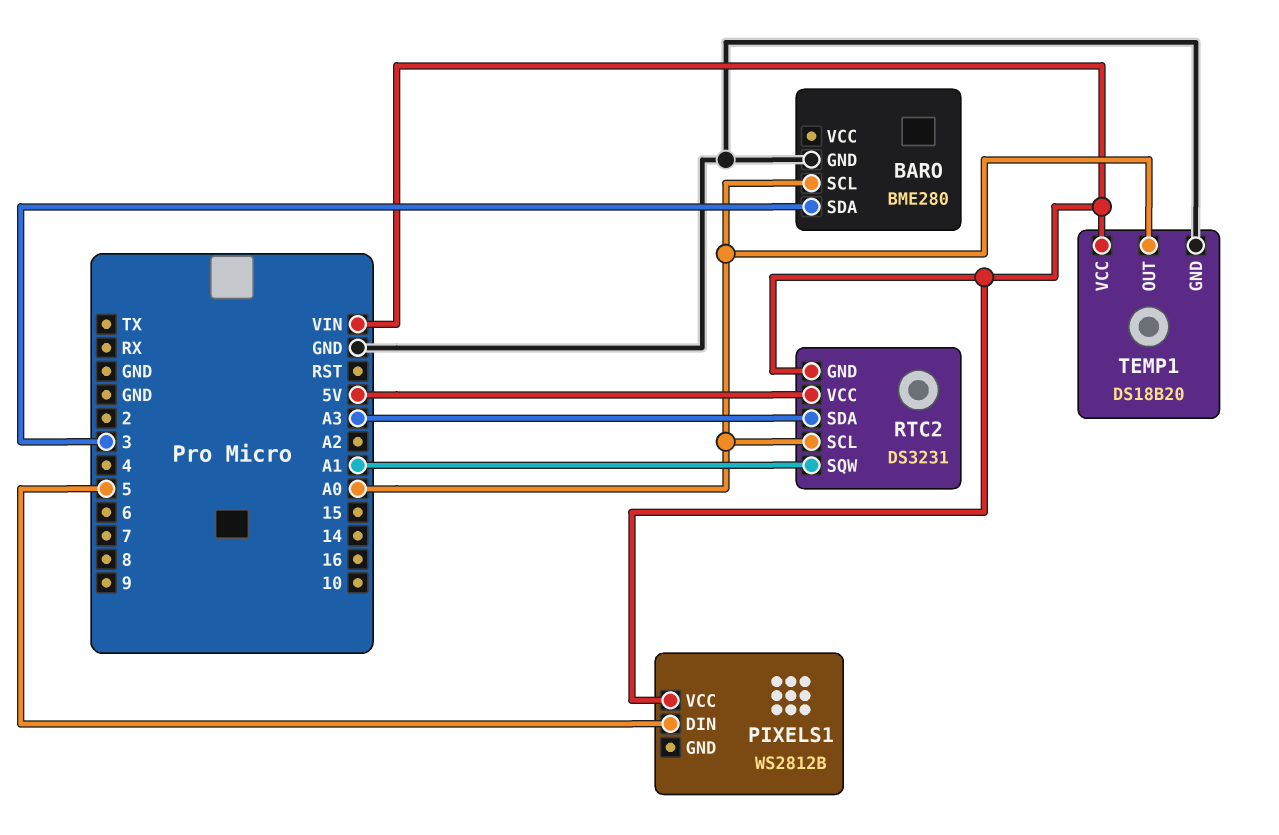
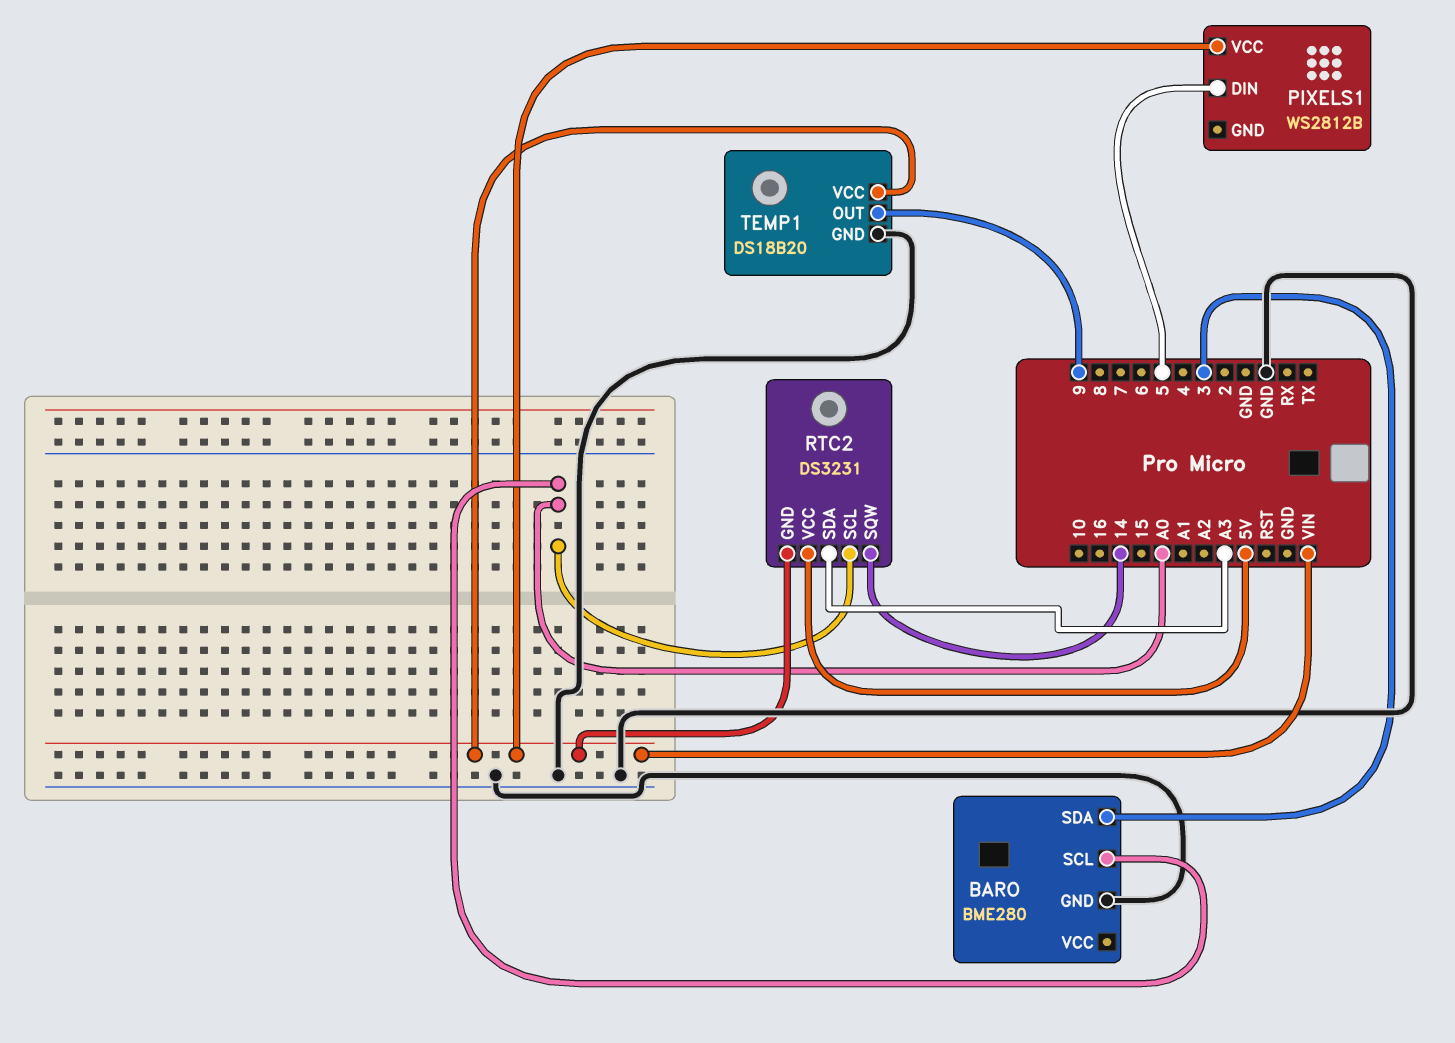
RTC2 pin SQW: A1 -> 14
TEMP1 pin OUT: A0 -> 9

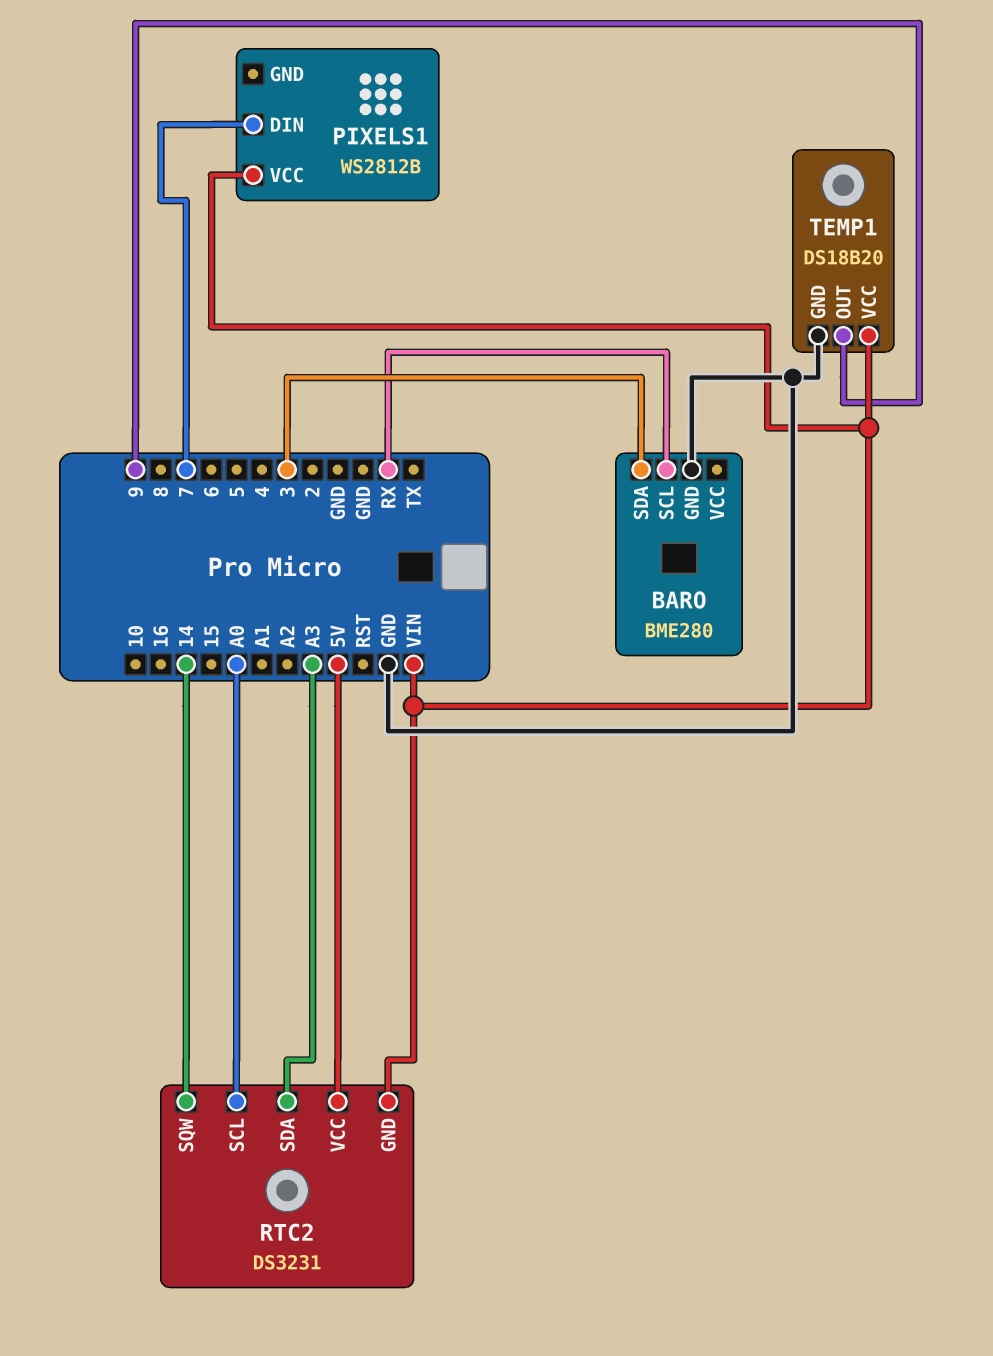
BARO pin SCL: A0 -> RX
PIXELS1 pin DIN: 5 -> 7

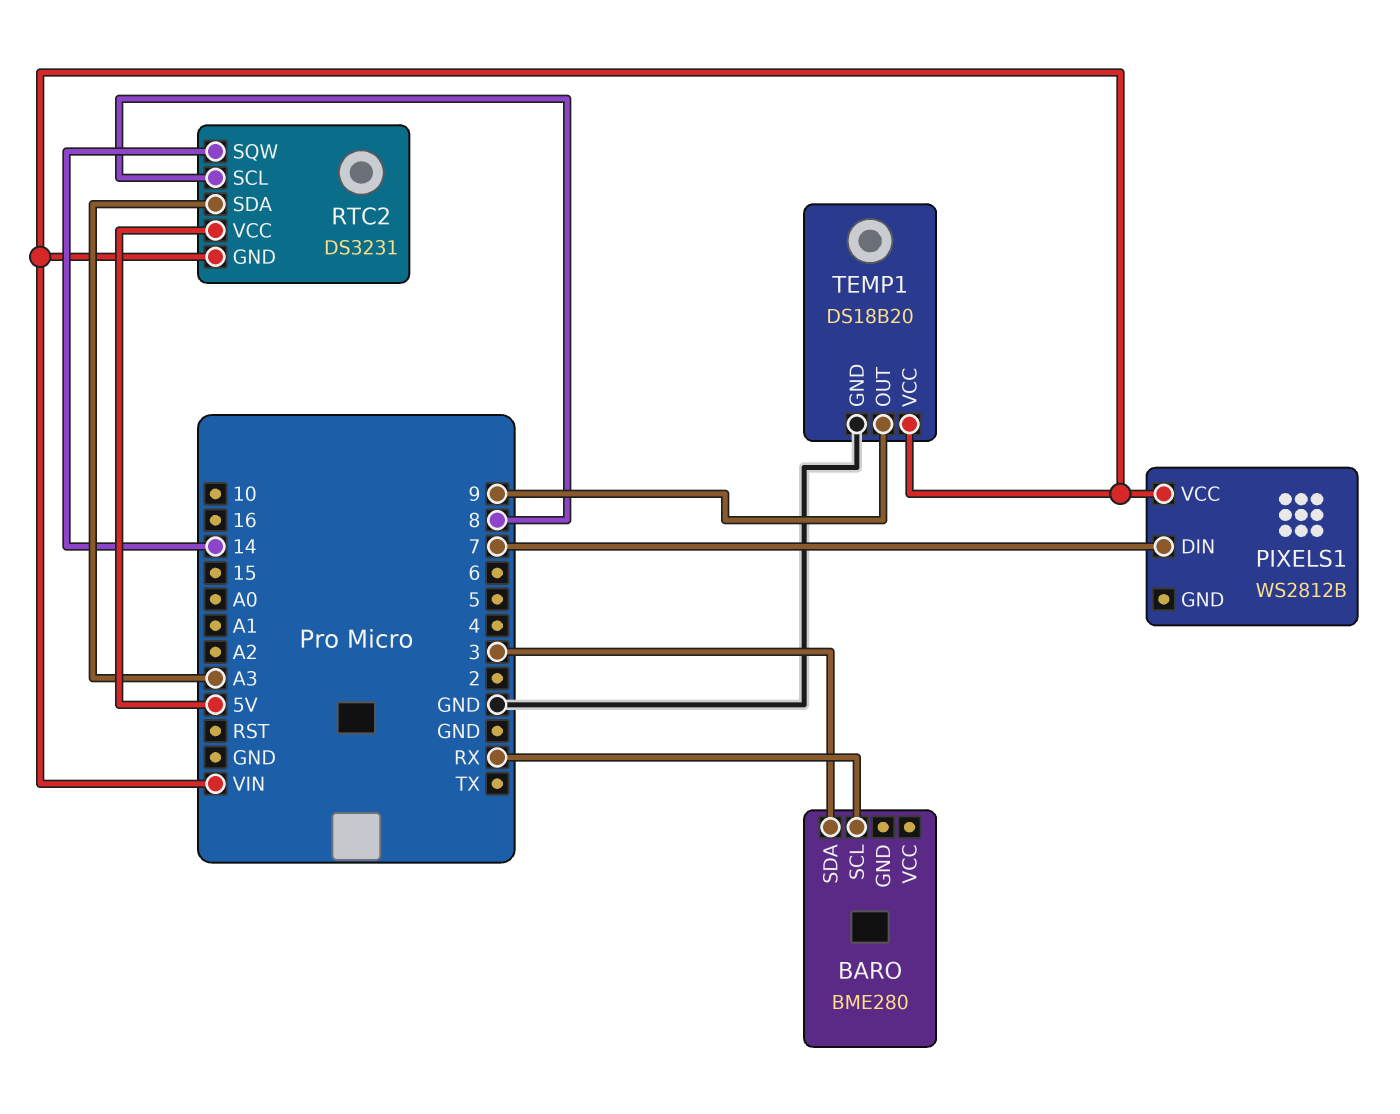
BARO pin GND: GND -> none
RTC2 pin SCL: A0 -> 8

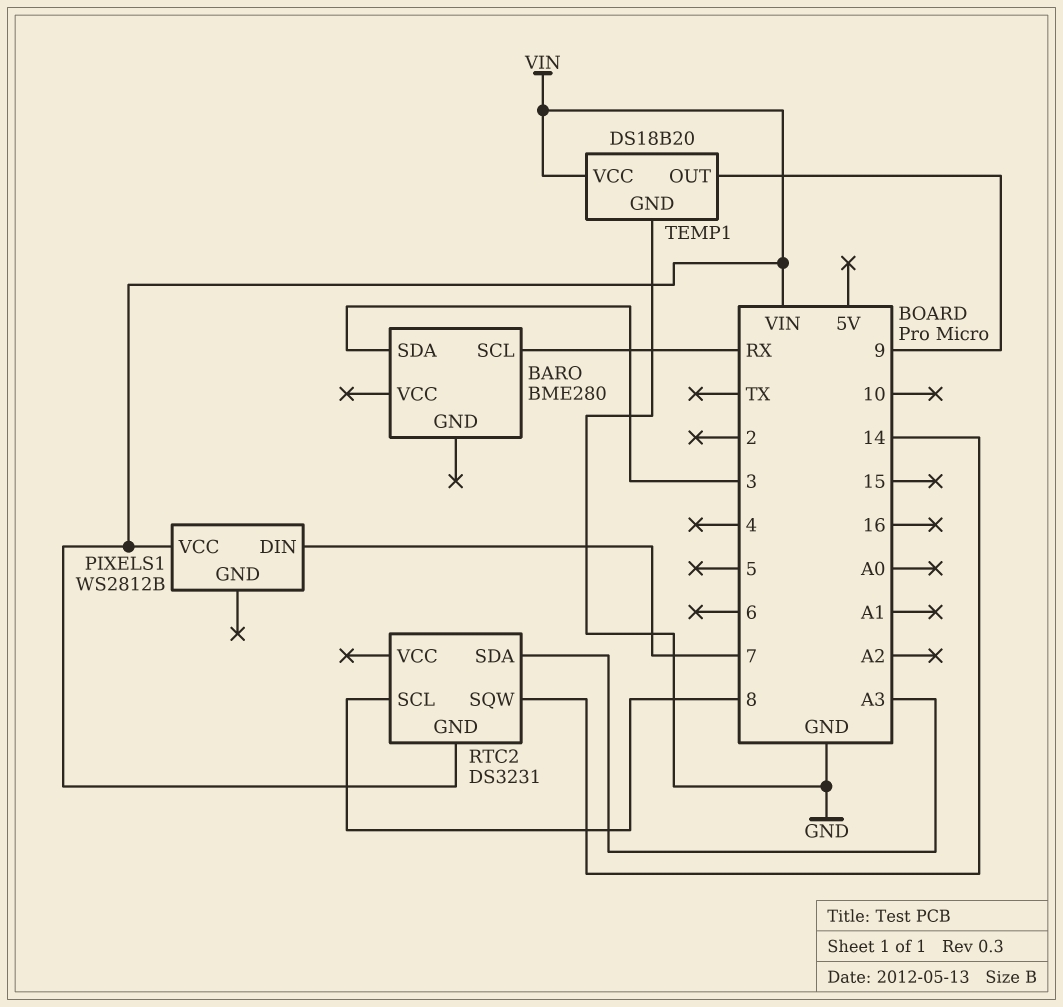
RTC2 pin VCC: 5V -> none

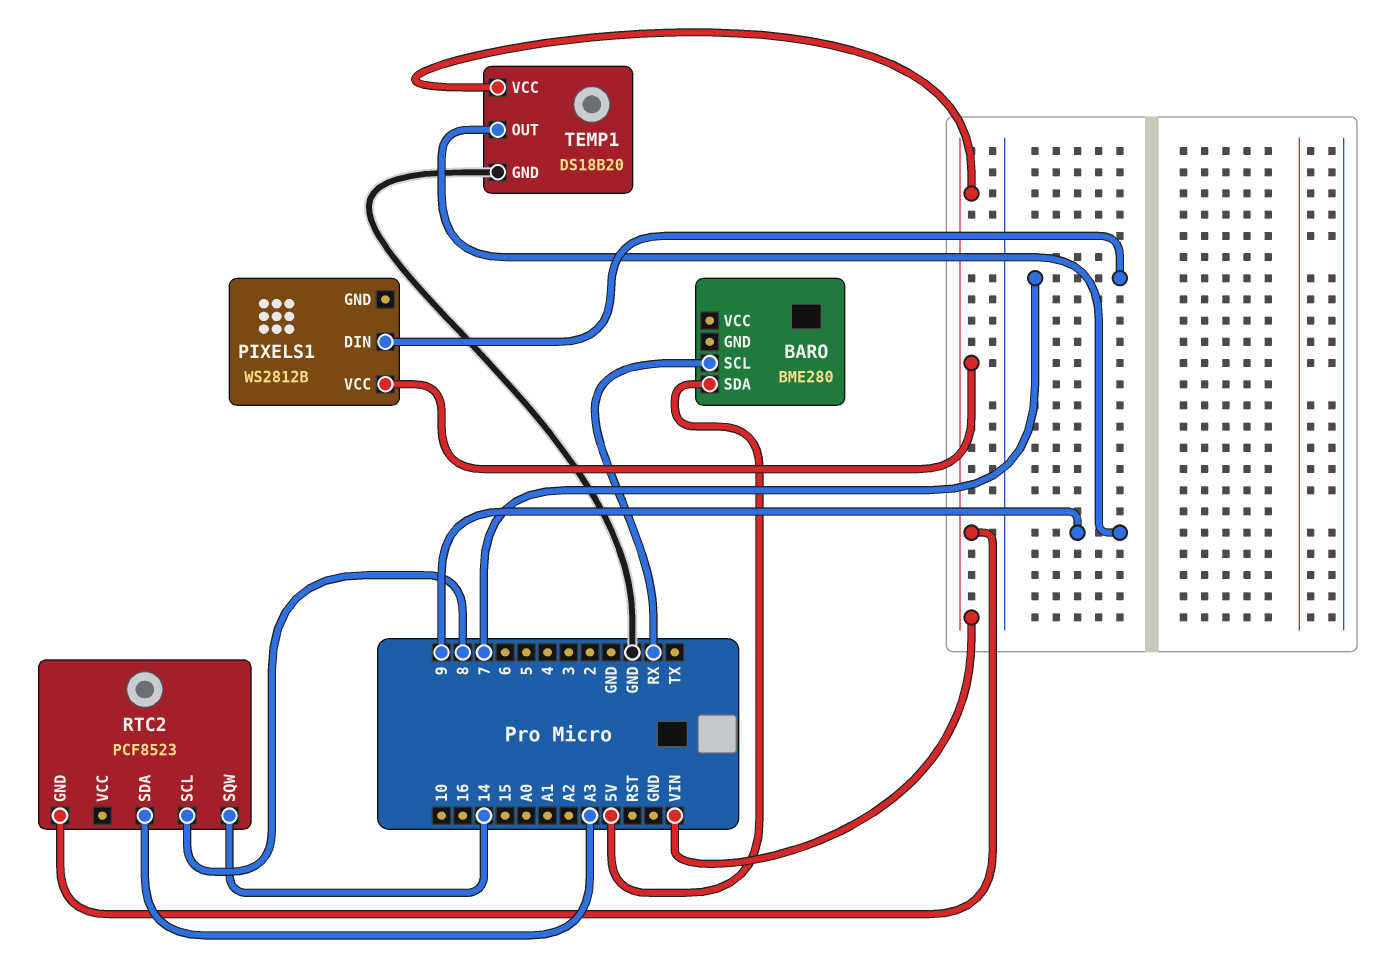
BARO pin SDA: 3 -> 5V
RTC2: DS3231 -> PCF8523

